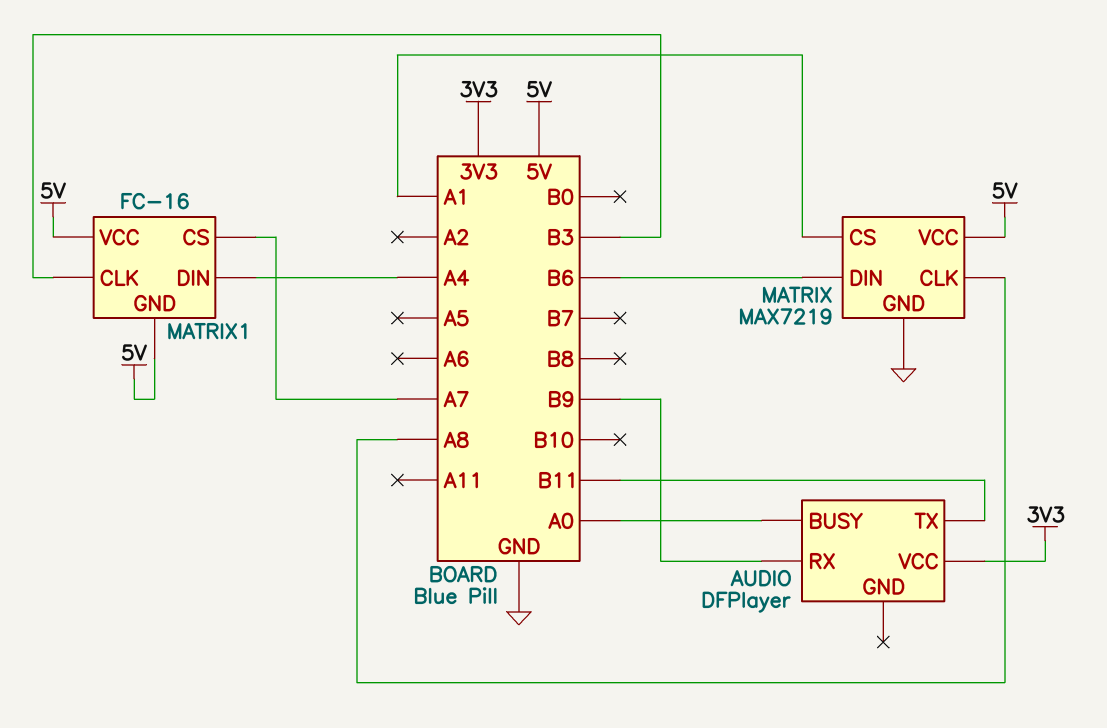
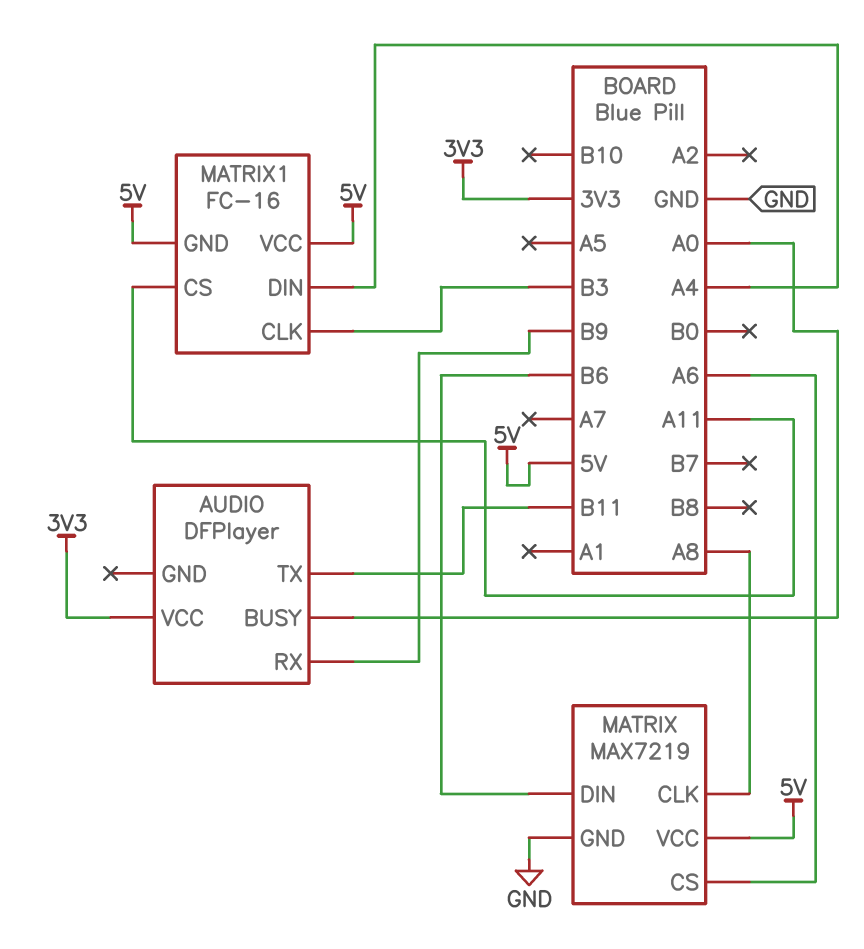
MATRIX pin CS: A1 -> A6
MATRIX1 pin CS: A7 -> A11

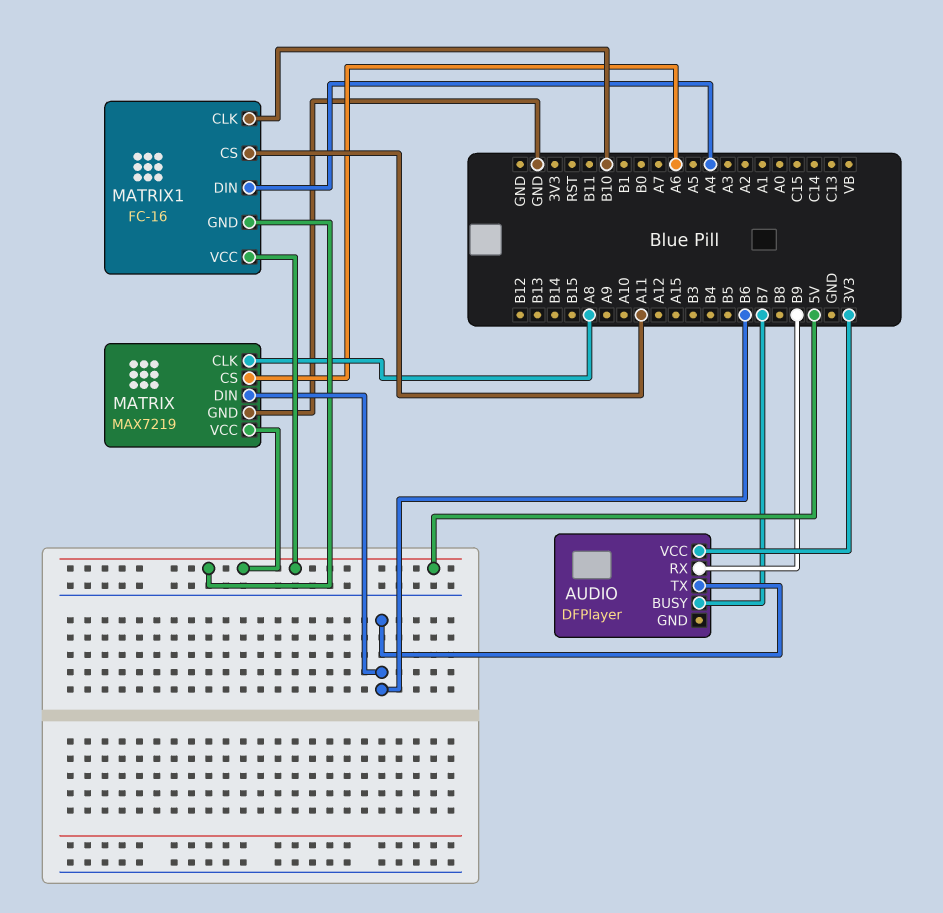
AUDIO pin BUSY: A0 -> B7
AUDIO pin TX: B11 -> B6
MATRIX1 pin CLK: B3 -> B10

